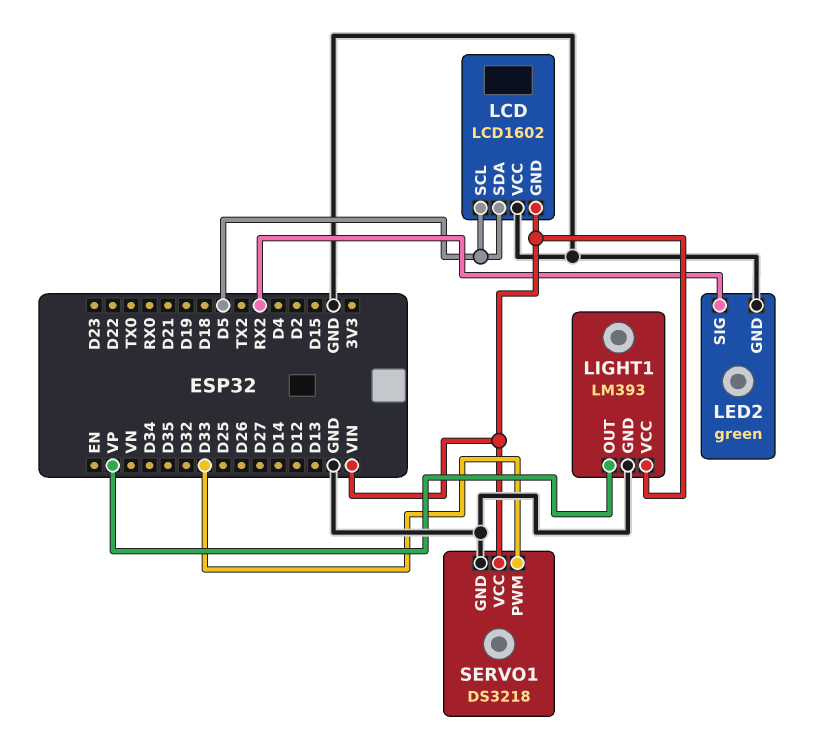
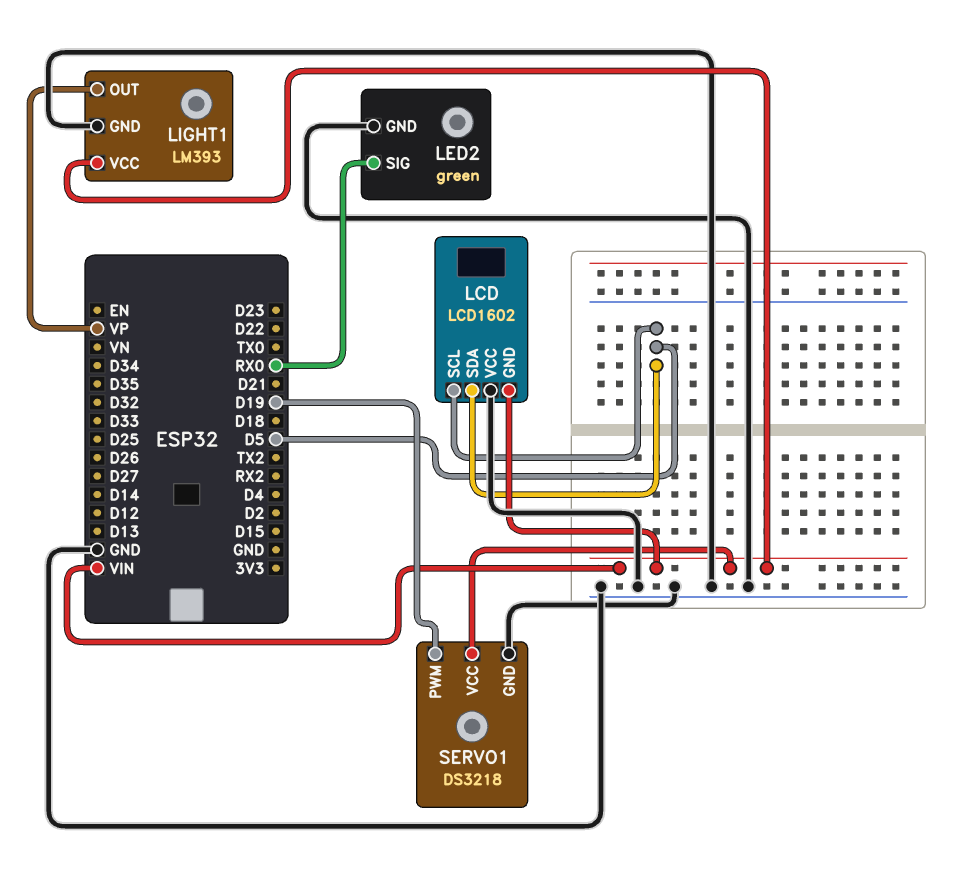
LED2 pin SIG: RX2 -> RX0
SERVO1 pin PWM: D33 -> D19

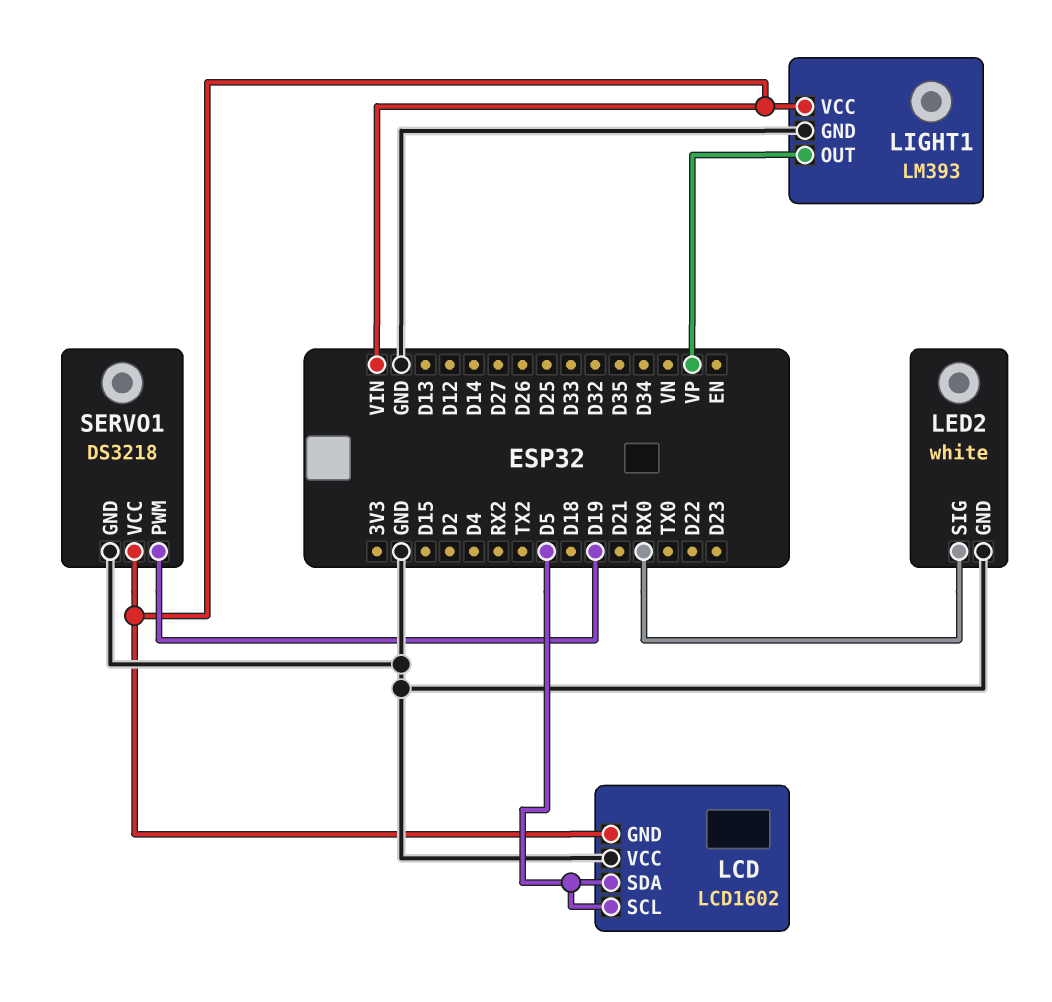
LED2: green -> white

